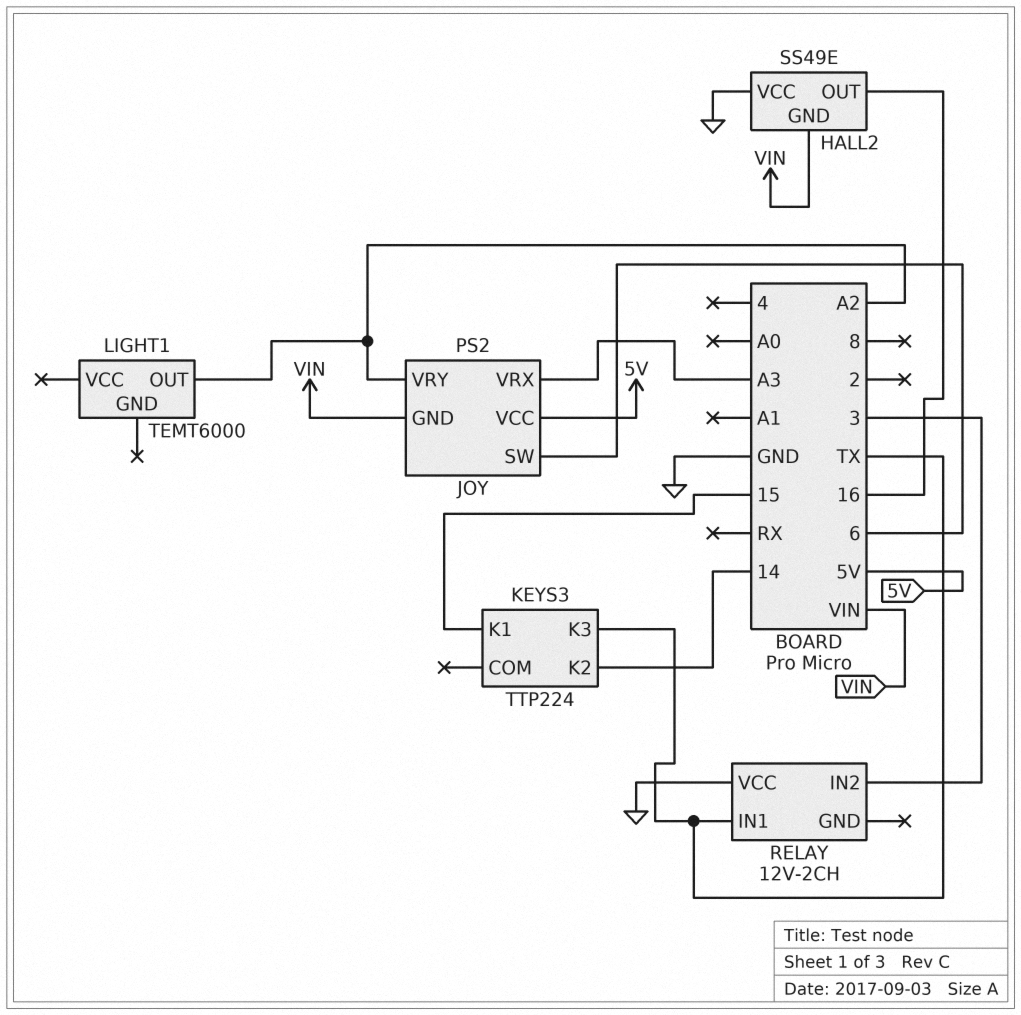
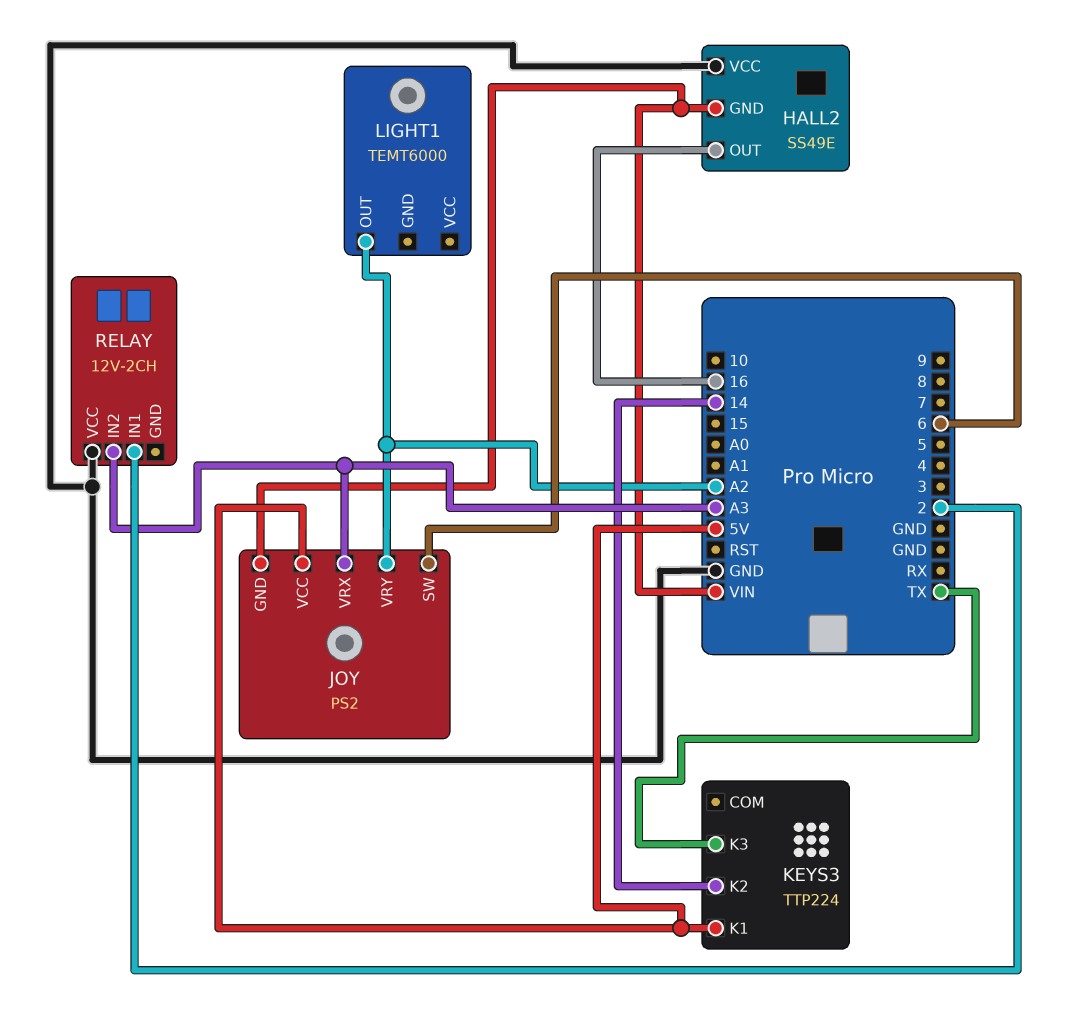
KEYS3 pin K1: 15 -> 5V
RELAY pin IN1: TX -> 2
RELAY pin IN2: 3 -> A3

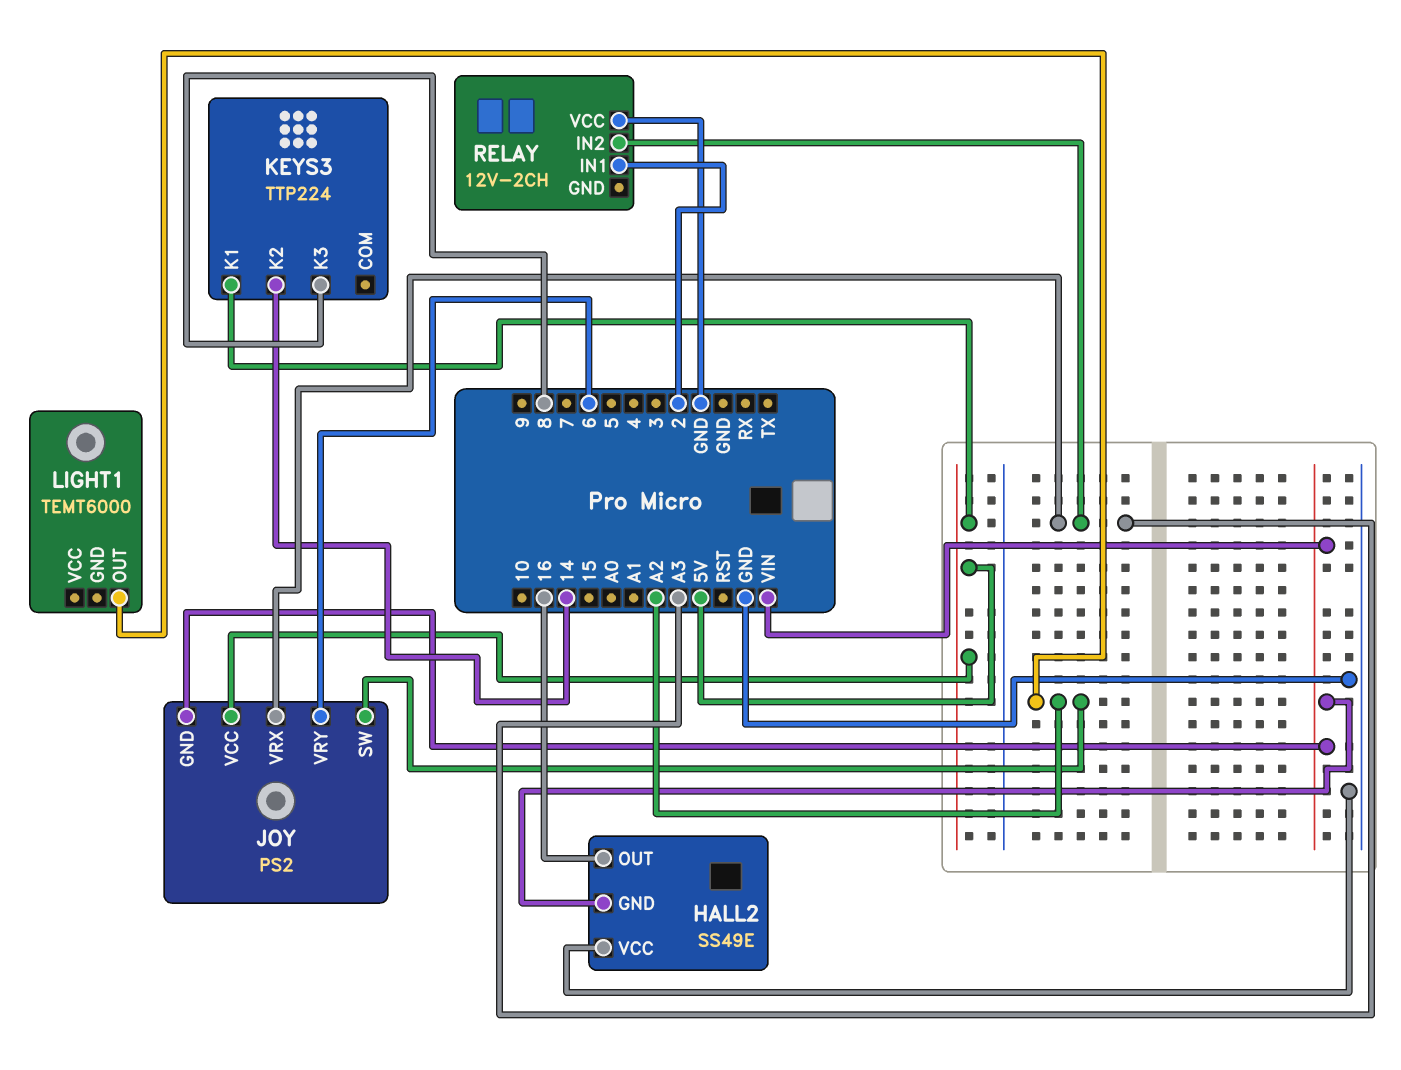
JOY pin SW: 6 -> A2
JOY pin VRY: A2 -> 6
KEYS3 pin K3: TX -> 8

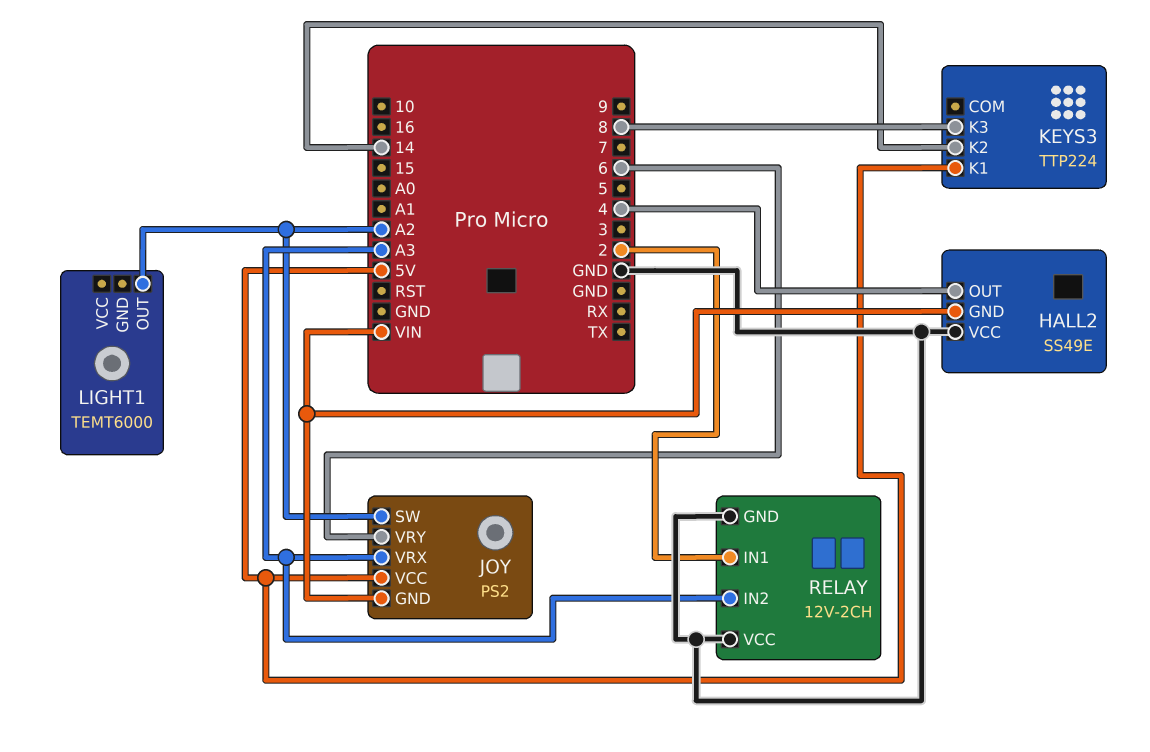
HALL2 pin OUT: 16 -> 4
RELAY pin GND: none -> GND

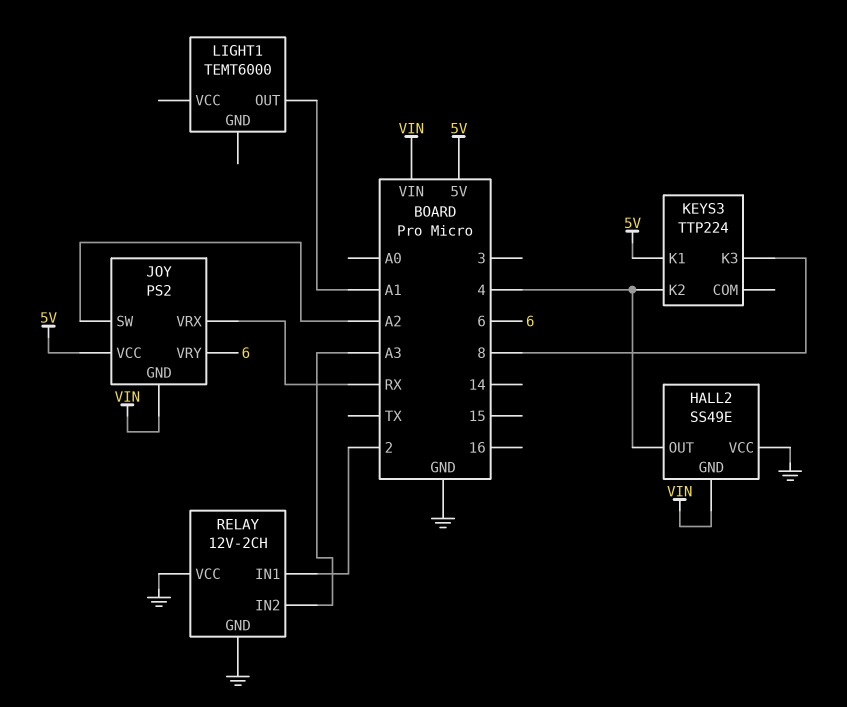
JOY pin VRX: A3 -> RX
KEYS3 pin K2: 14 -> 4
LIGHT1 pin OUT: A2 -> A1

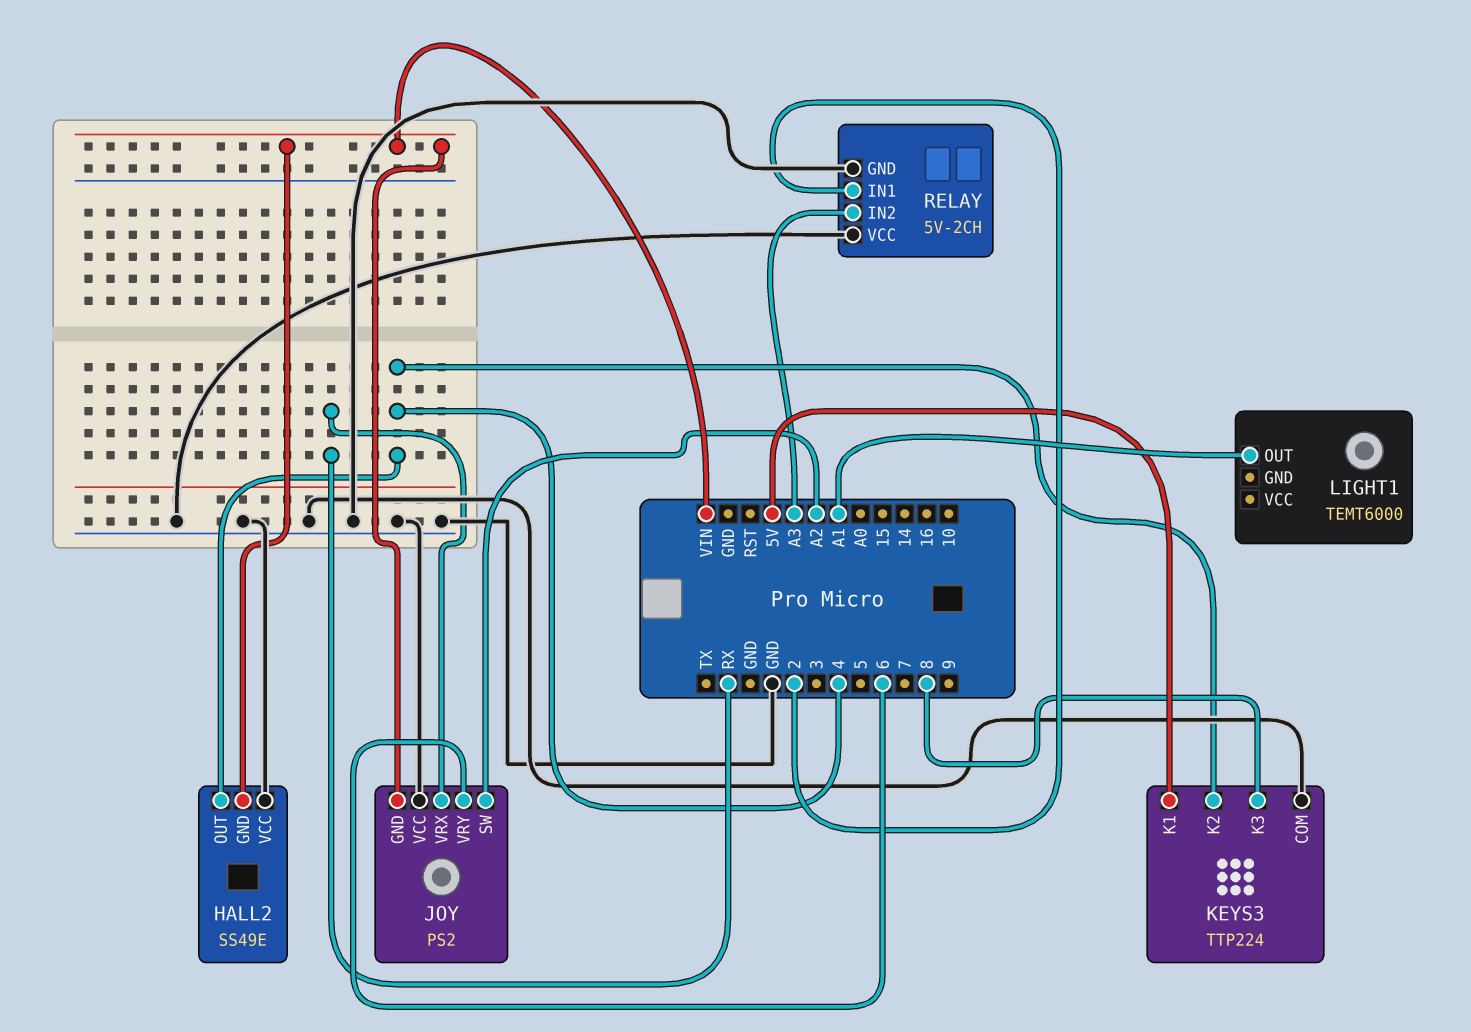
JOY pin VCC: 5V -> GND
KEYS3 pin COM: none -> GND
RELAY: 12V-2CH -> 5V-2CH

